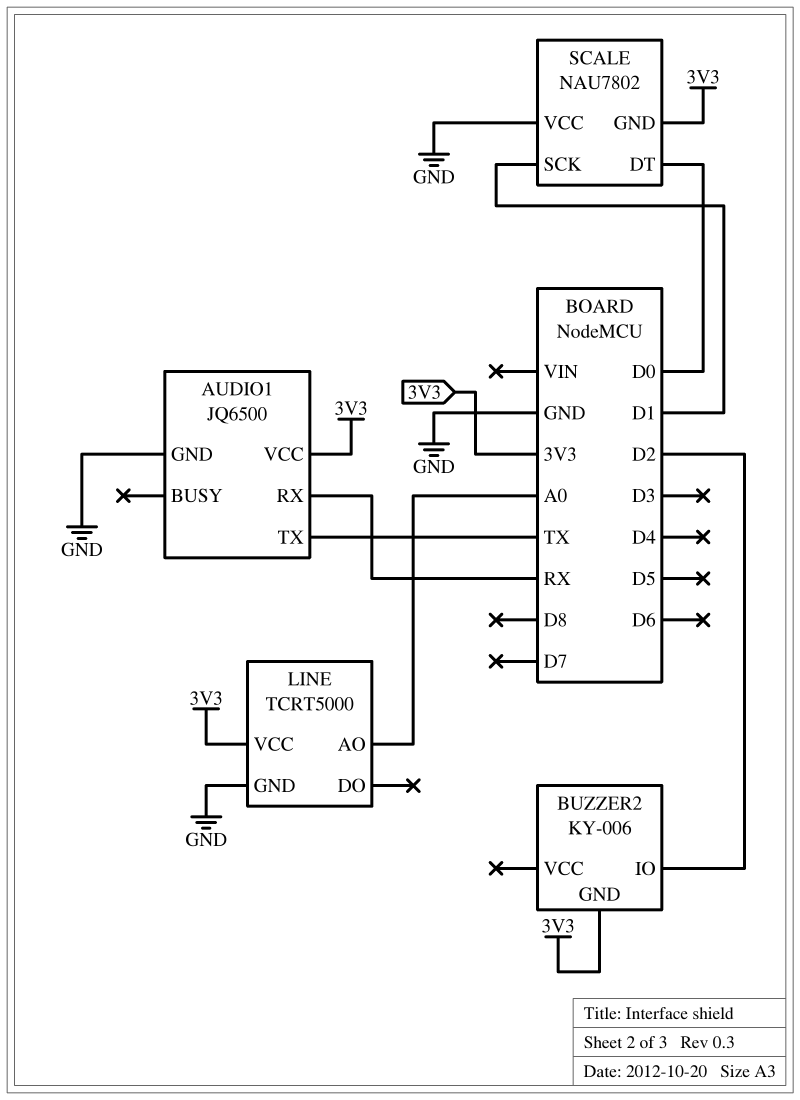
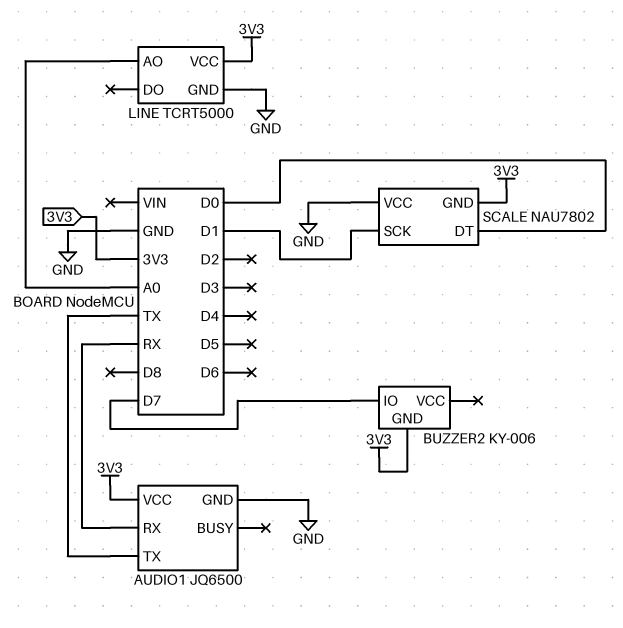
BUZZER2 pin IO: D2 -> D7

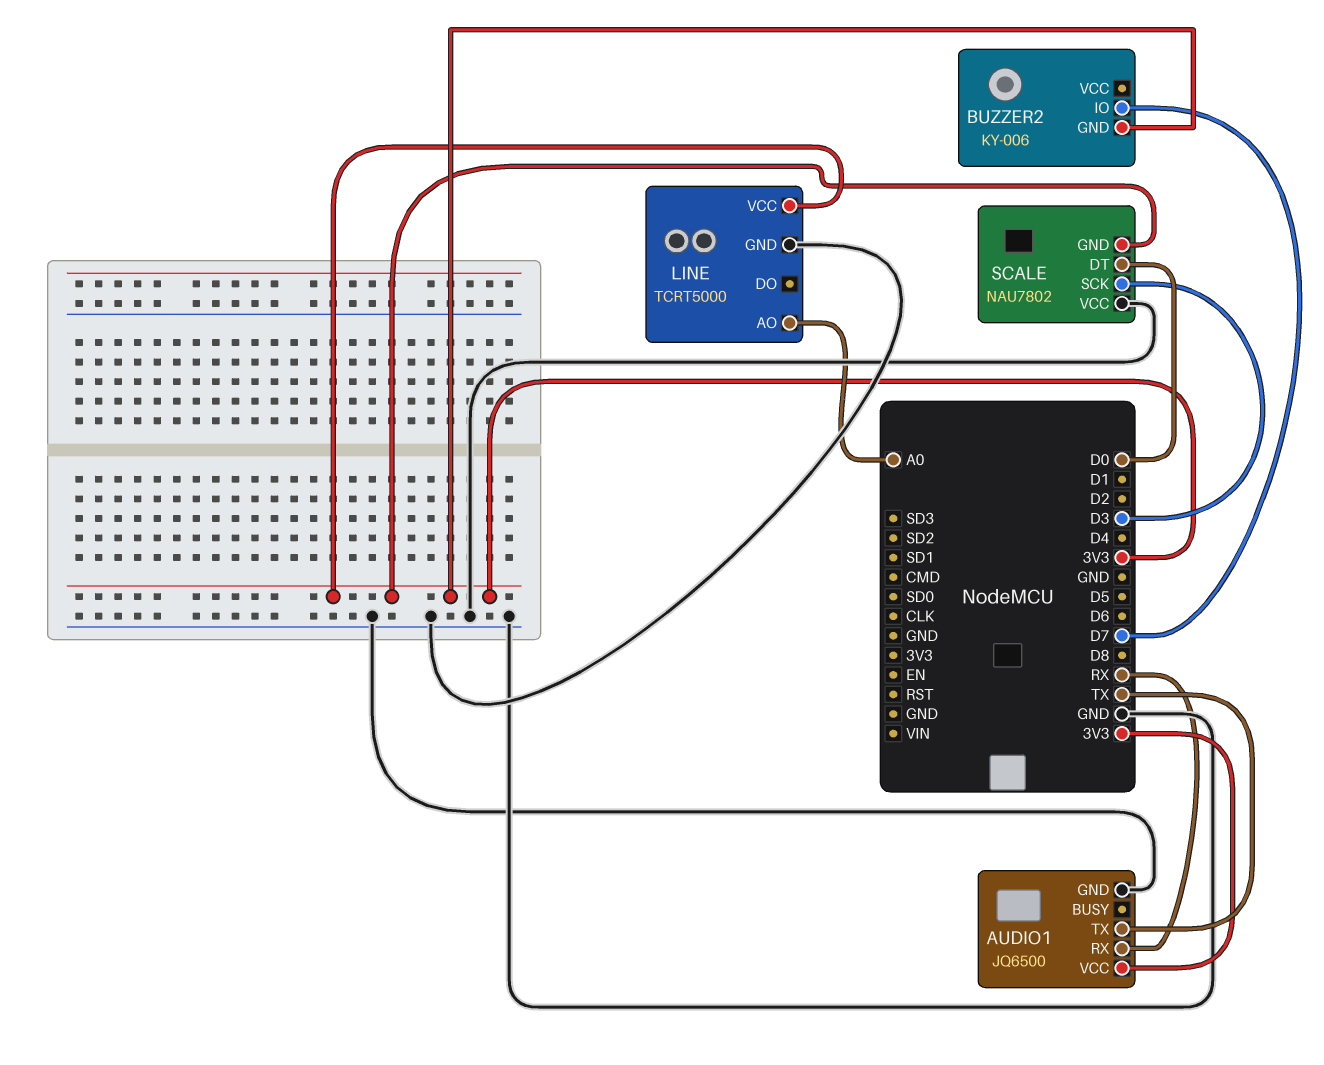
SCALE pin SCK: D1 -> D3

